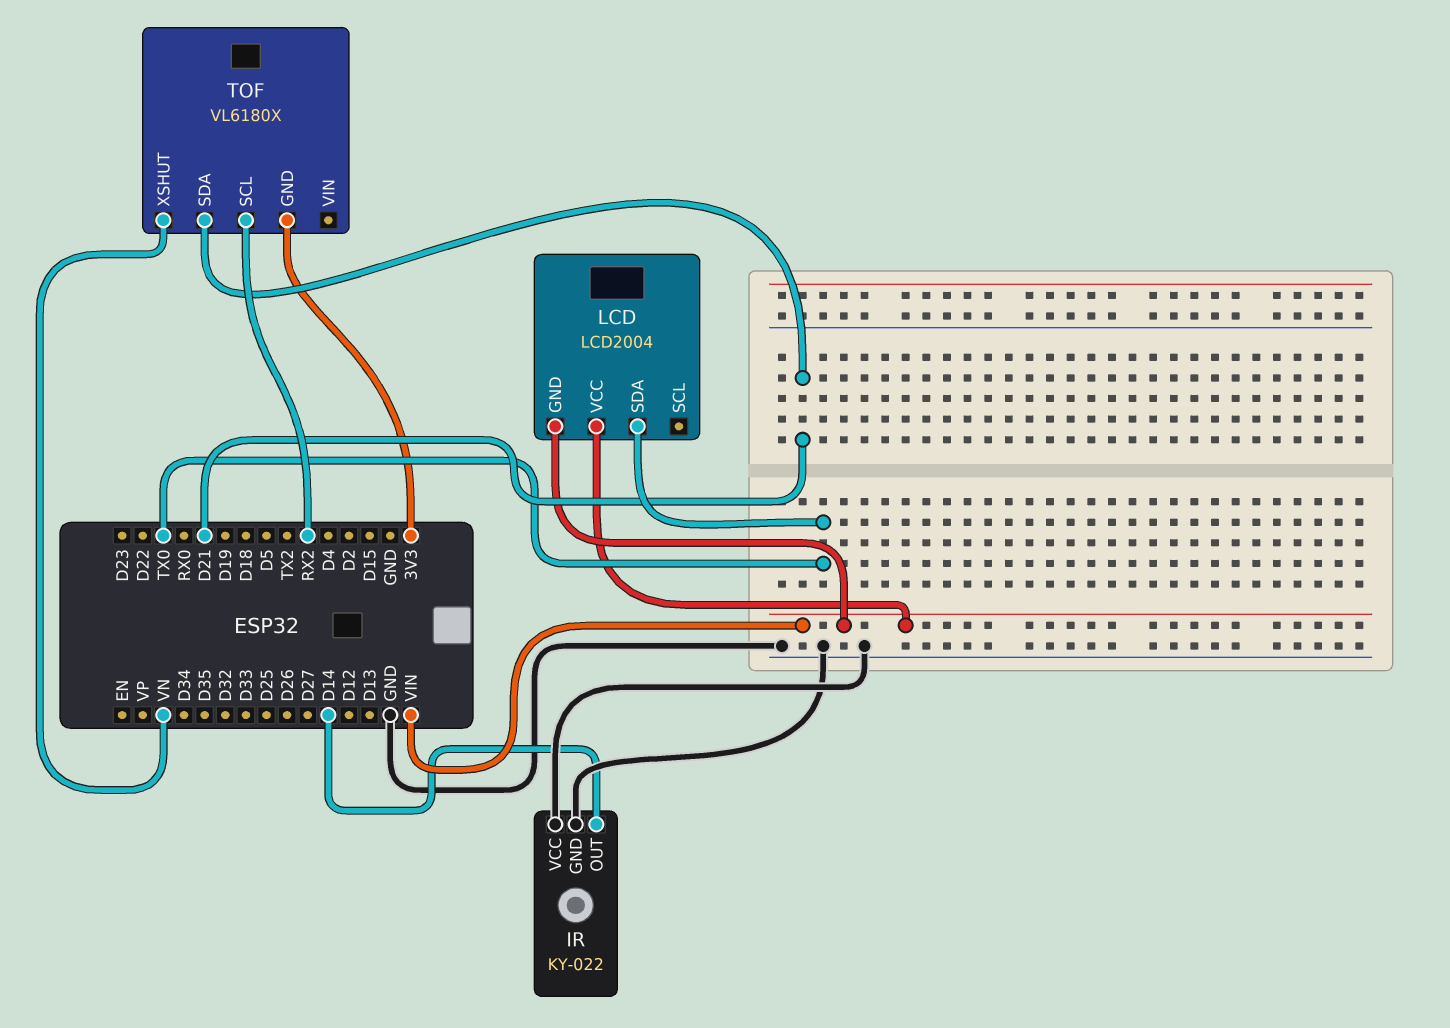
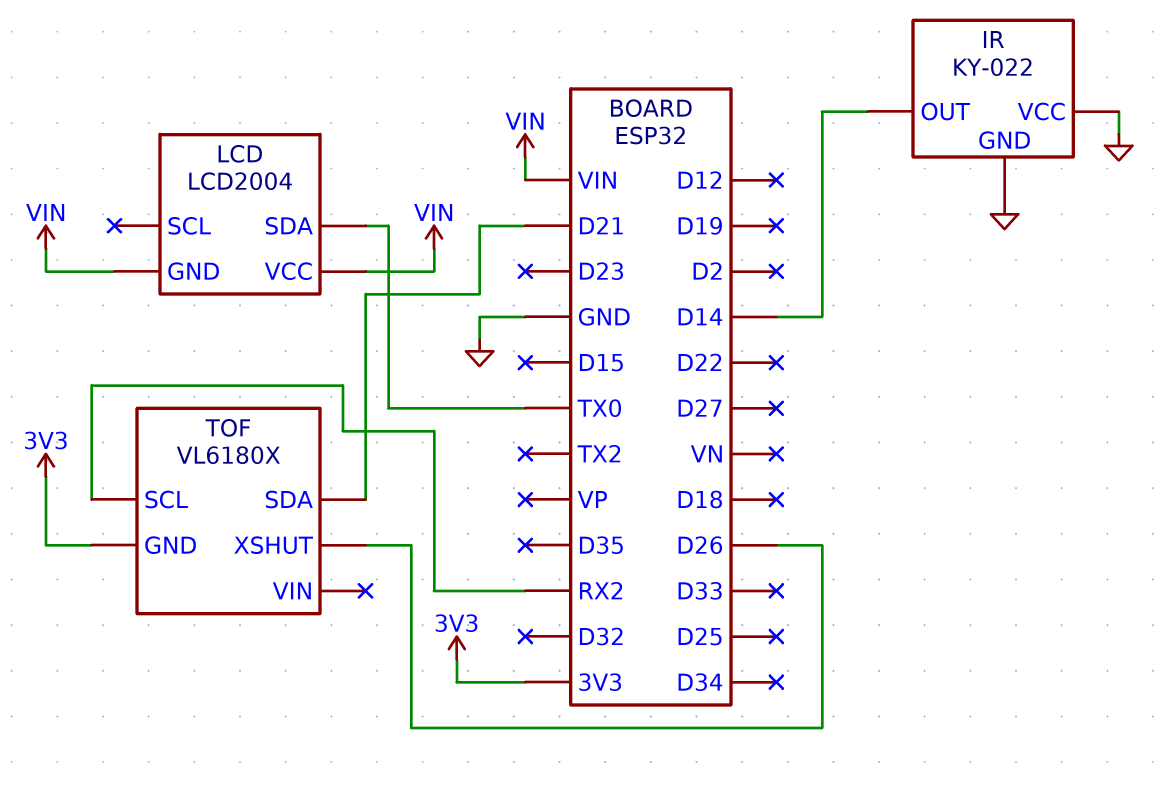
TOF pin XSHUT: VN -> D26

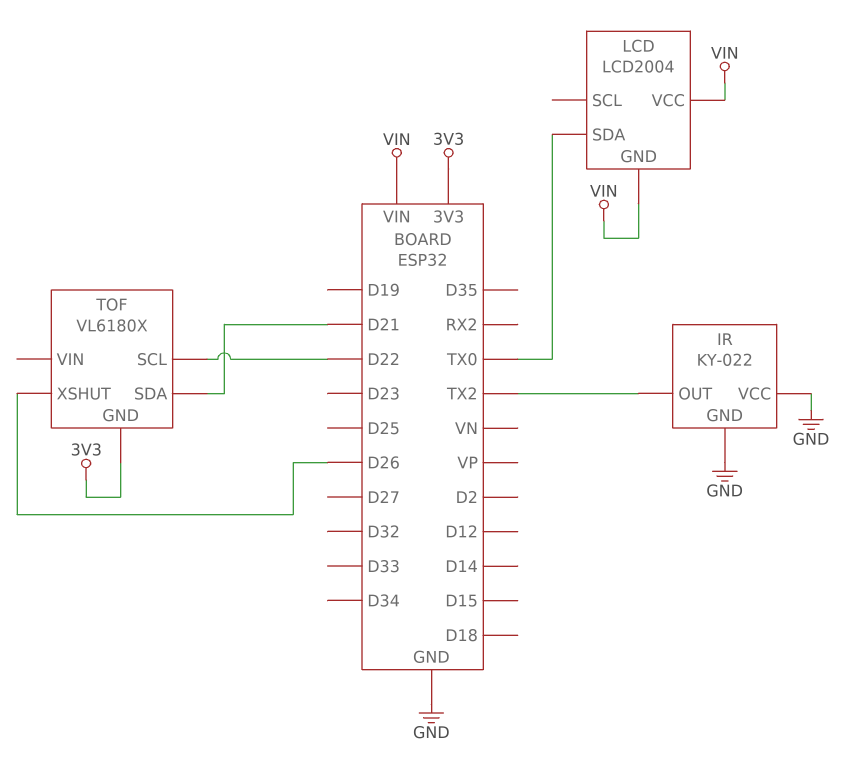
IR pin OUT: D14 -> TX2
TOF pin SCL: RX2 -> D22

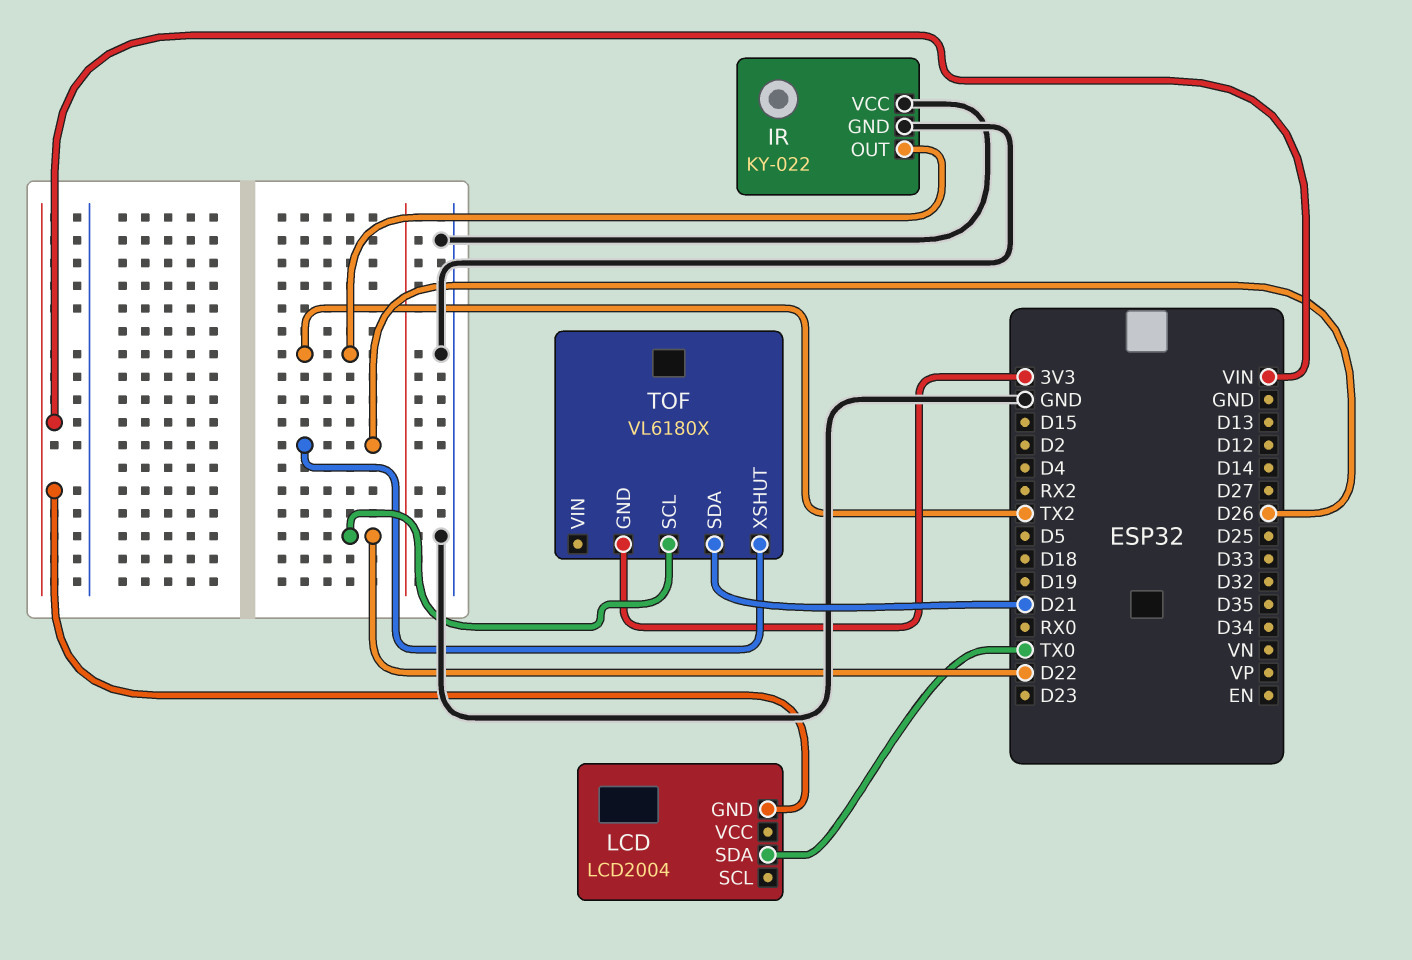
LCD pin VCC: VIN -> none

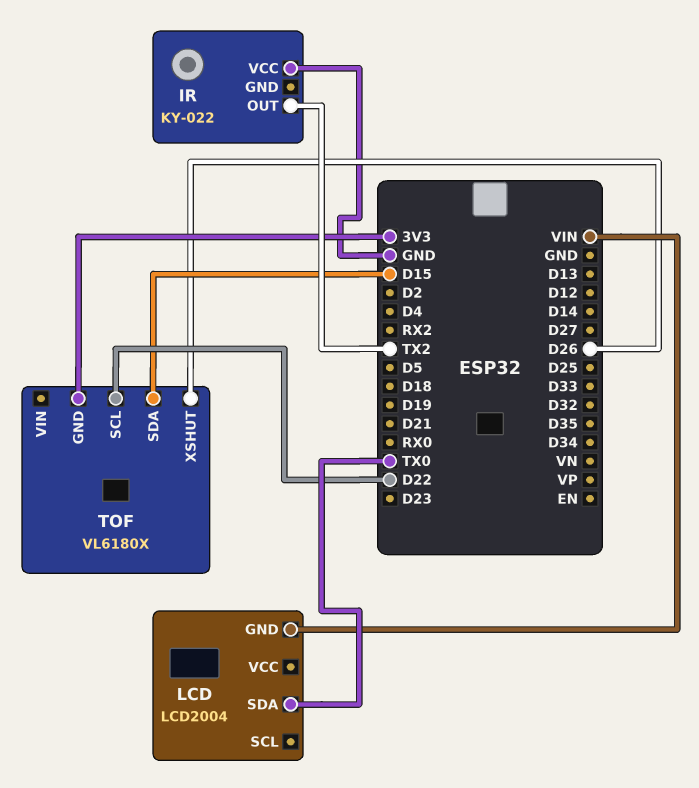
IR pin GND: GND -> none
TOF pin SDA: D21 -> D15

